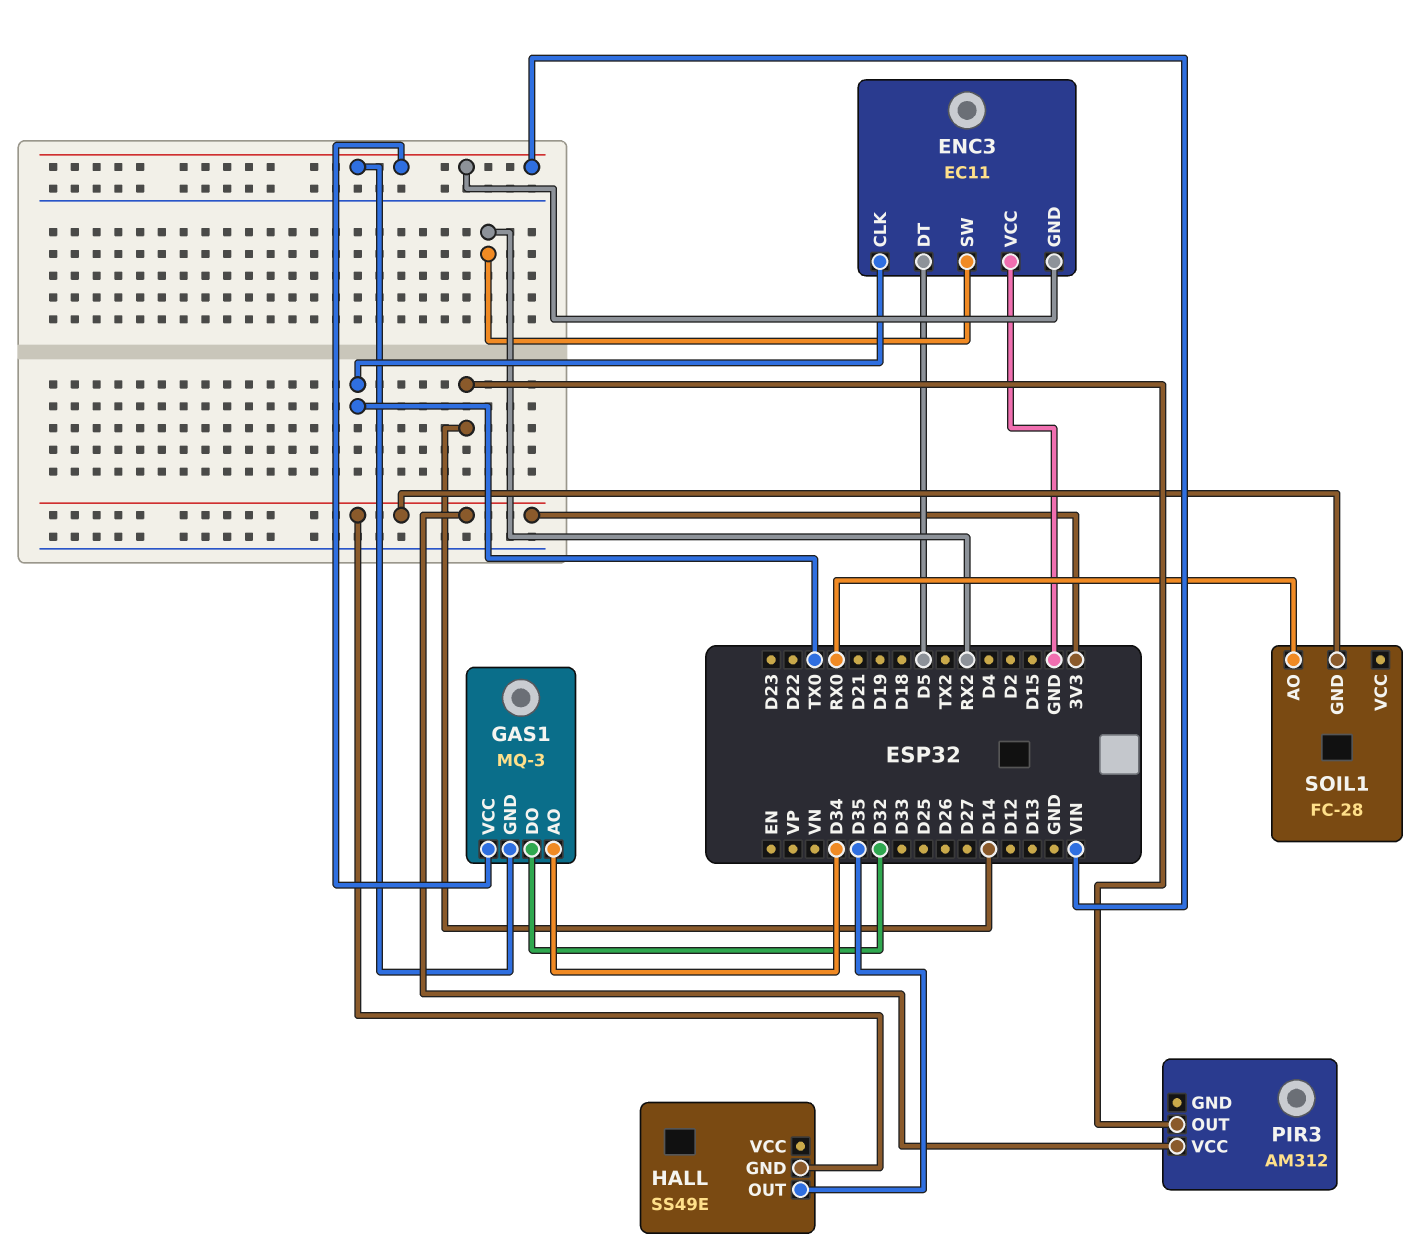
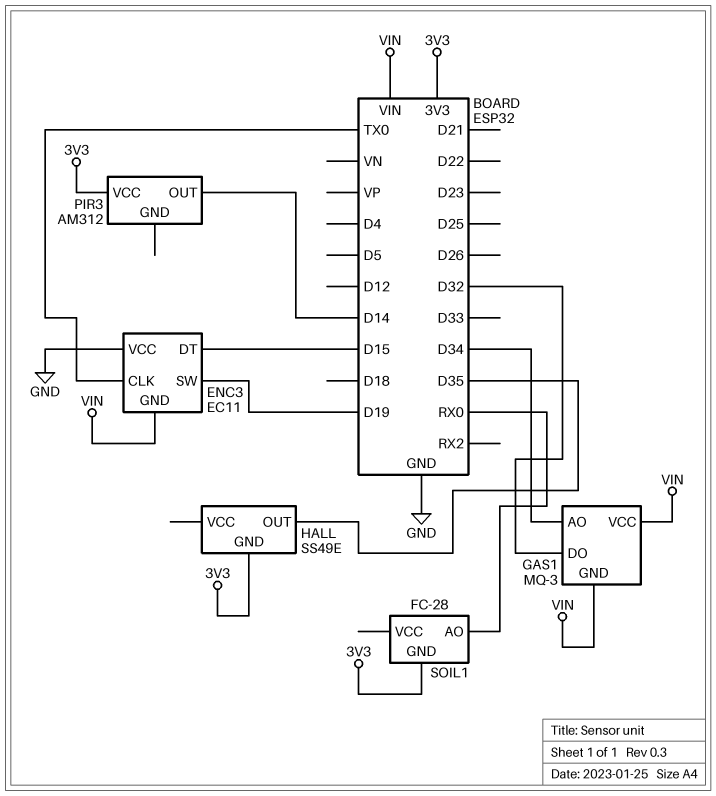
ENC3 pin DT: D5 -> D15
ENC3 pin SW: RX2 -> D19

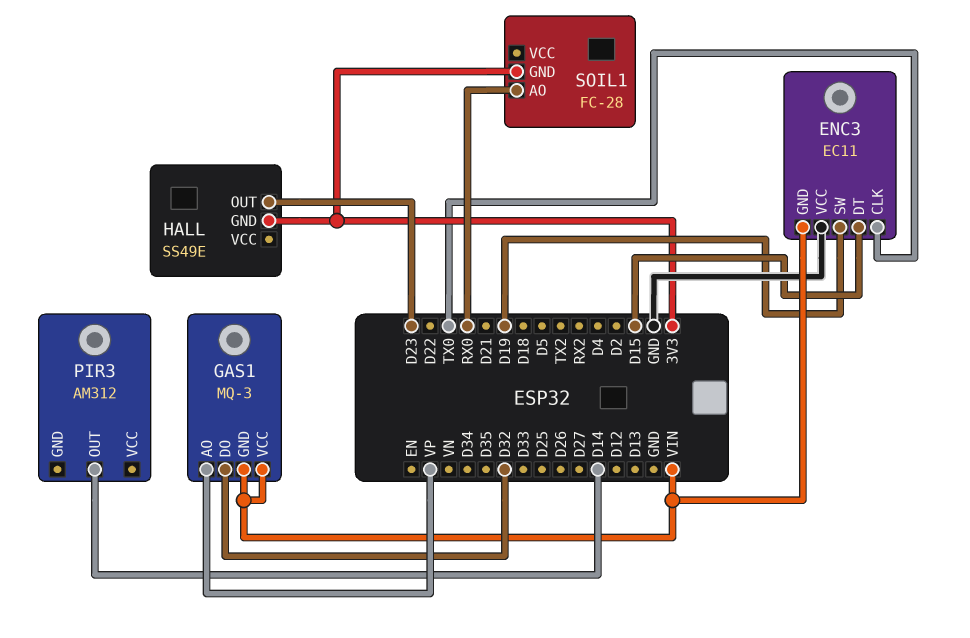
GAS1 pin AO: D34 -> VP
HALL pin OUT: D35 -> D23
PIR3 pin VCC: 3V3 -> none

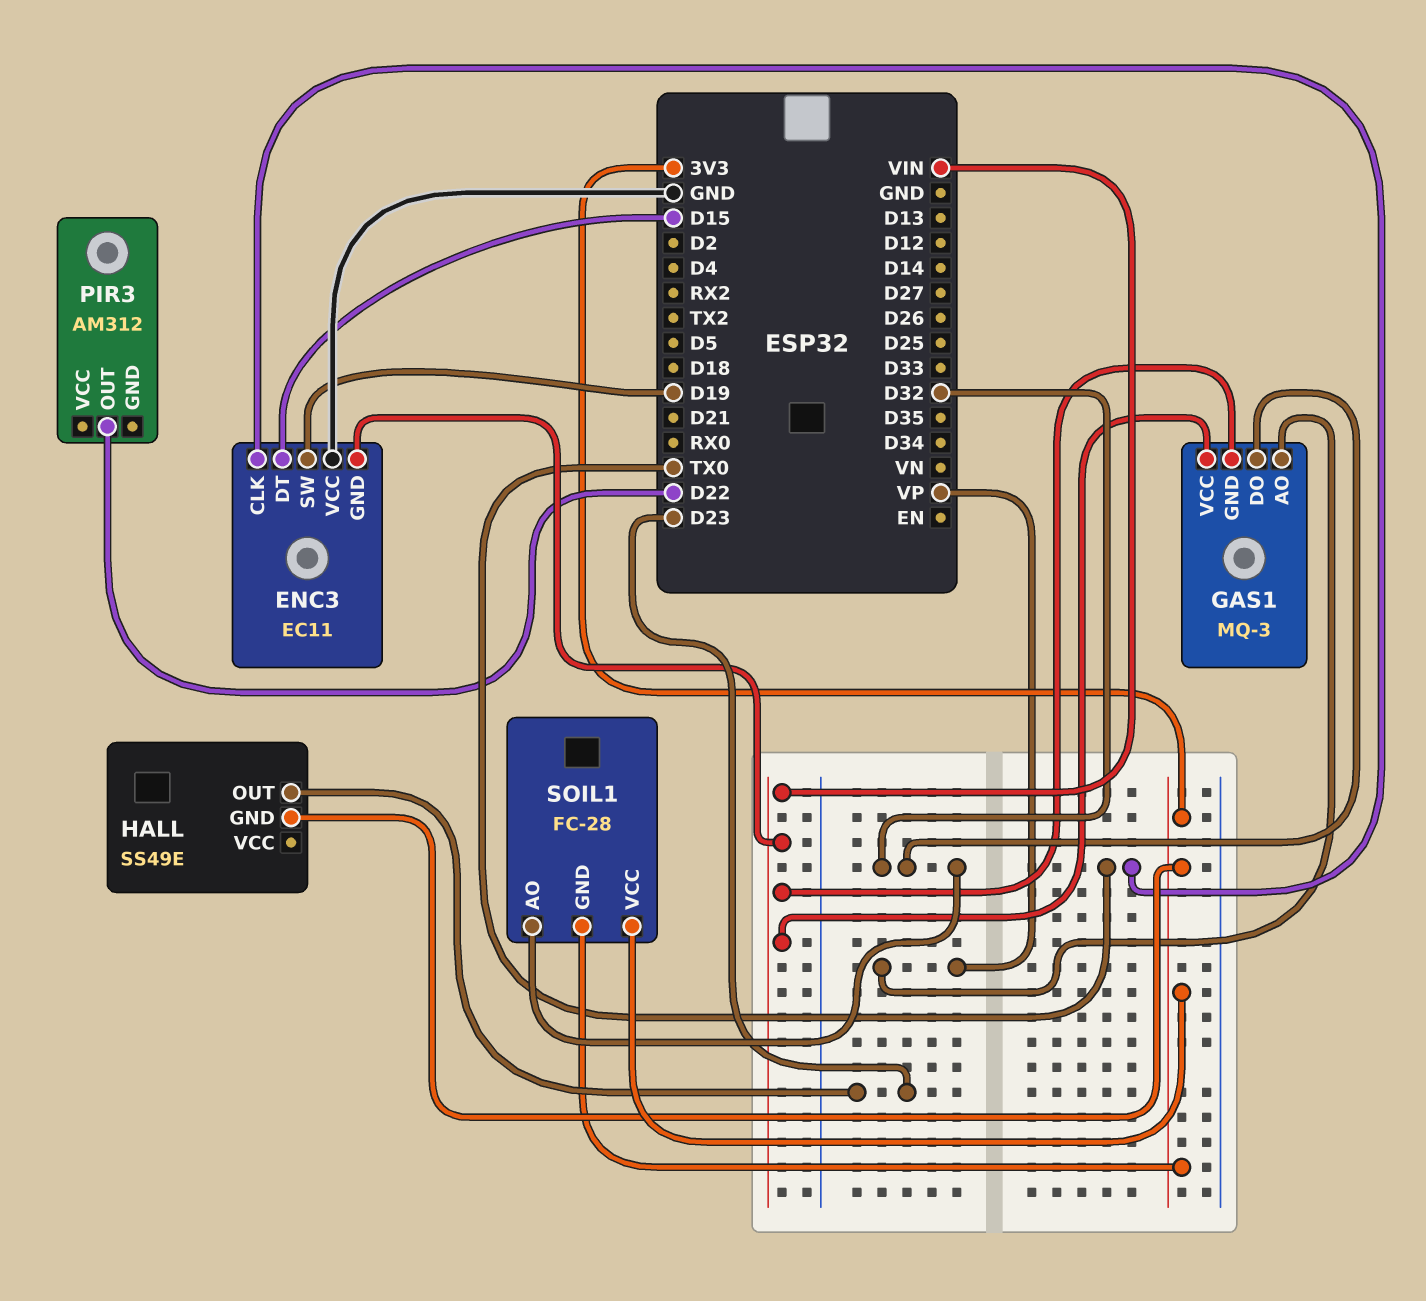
PIR3 pin OUT: D14 -> D22
SOIL1 pin AO: RX0 -> D32
SOIL1 pin VCC: none -> 3V3

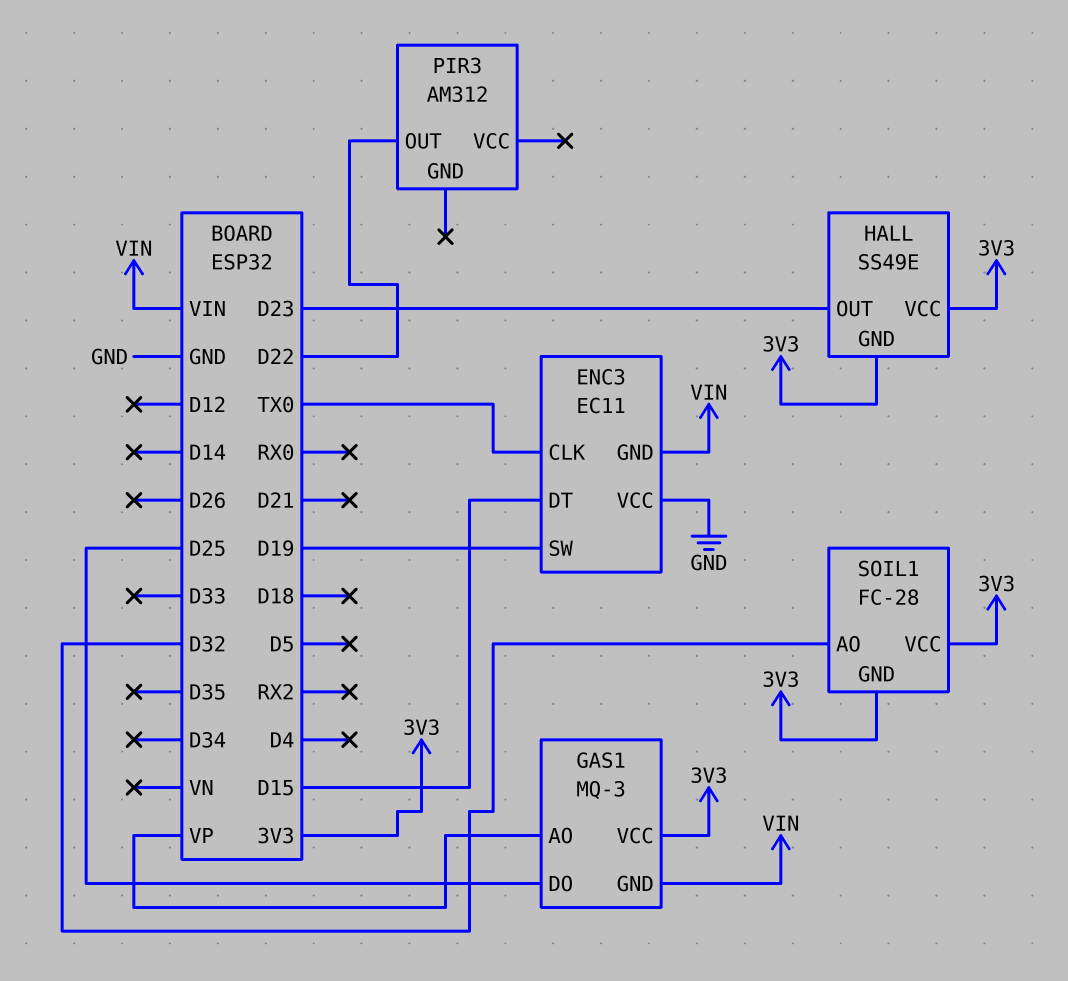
GAS1 pin DO: D32 -> D25
GAS1 pin VCC: VIN -> 3V3
HALL pin VCC: none -> 3V3

